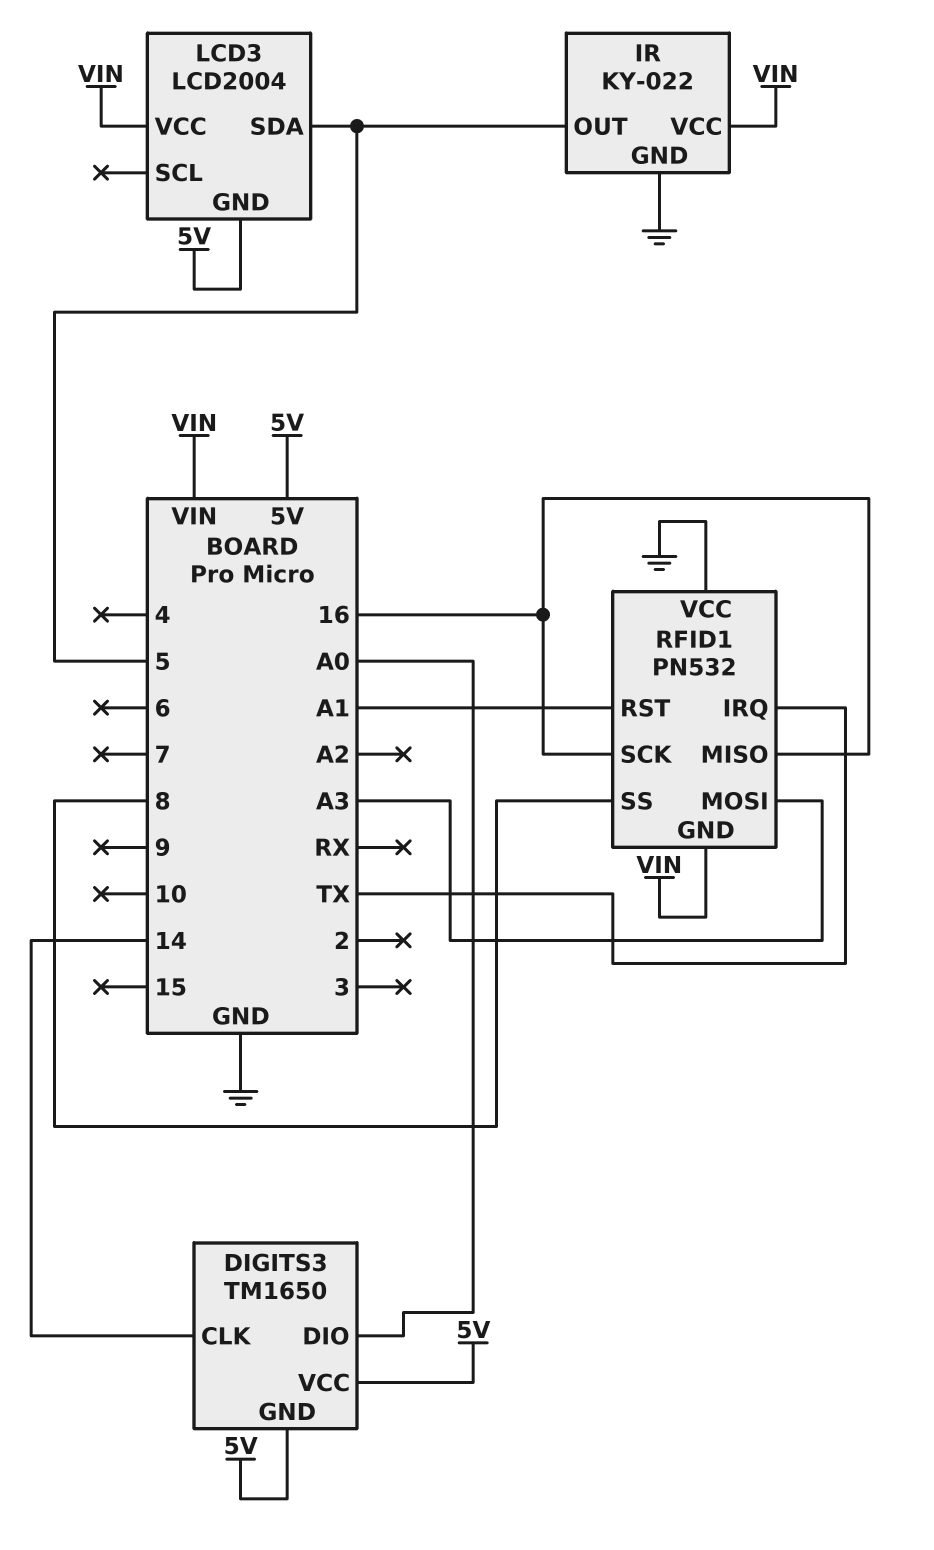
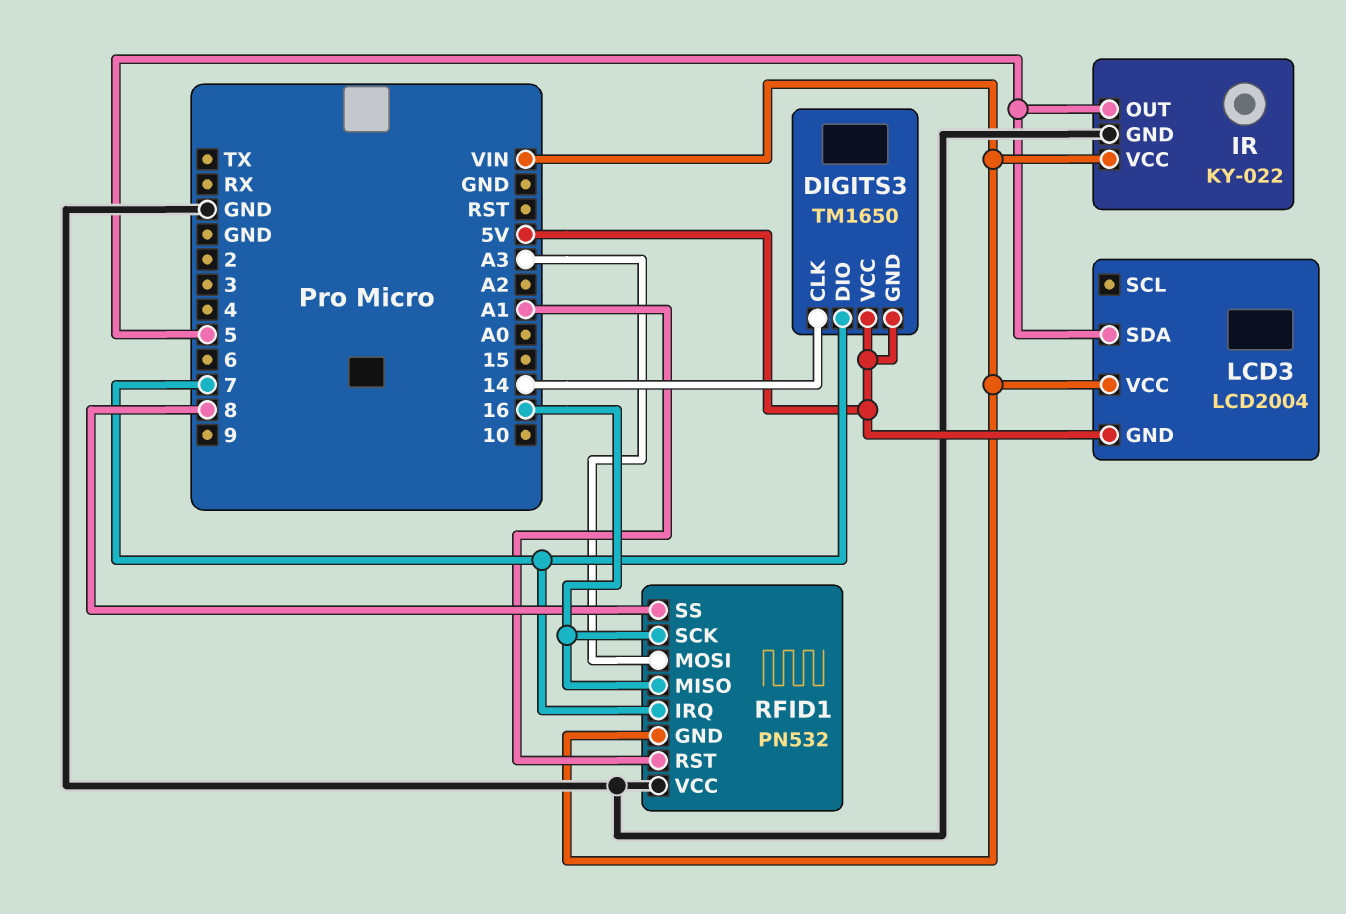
DIGITS3 pin DIO: A0 -> 7
RFID1 pin IRQ: TX -> 7

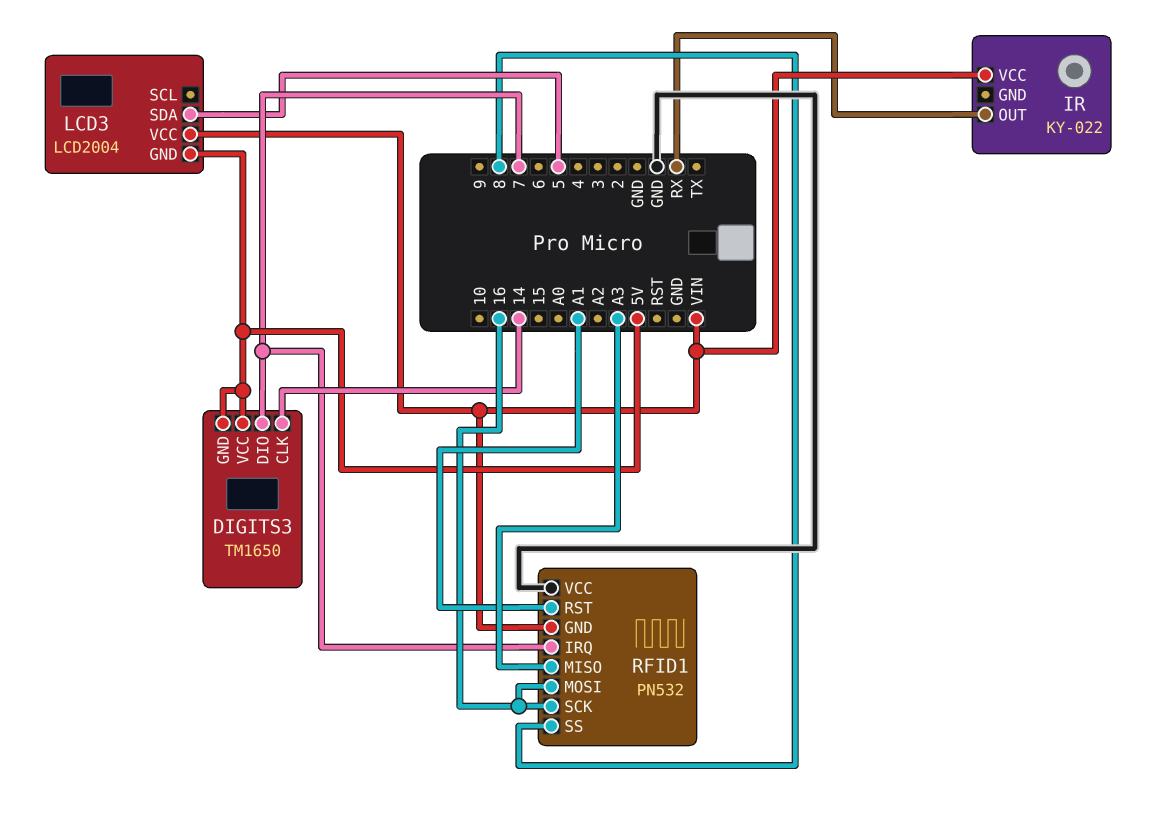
IR pin GND: GND -> none
IR pin OUT: 5 -> RX
RFID1 pin MISO: 16 -> A3
RFID1 pin MOSI: A3 -> 16

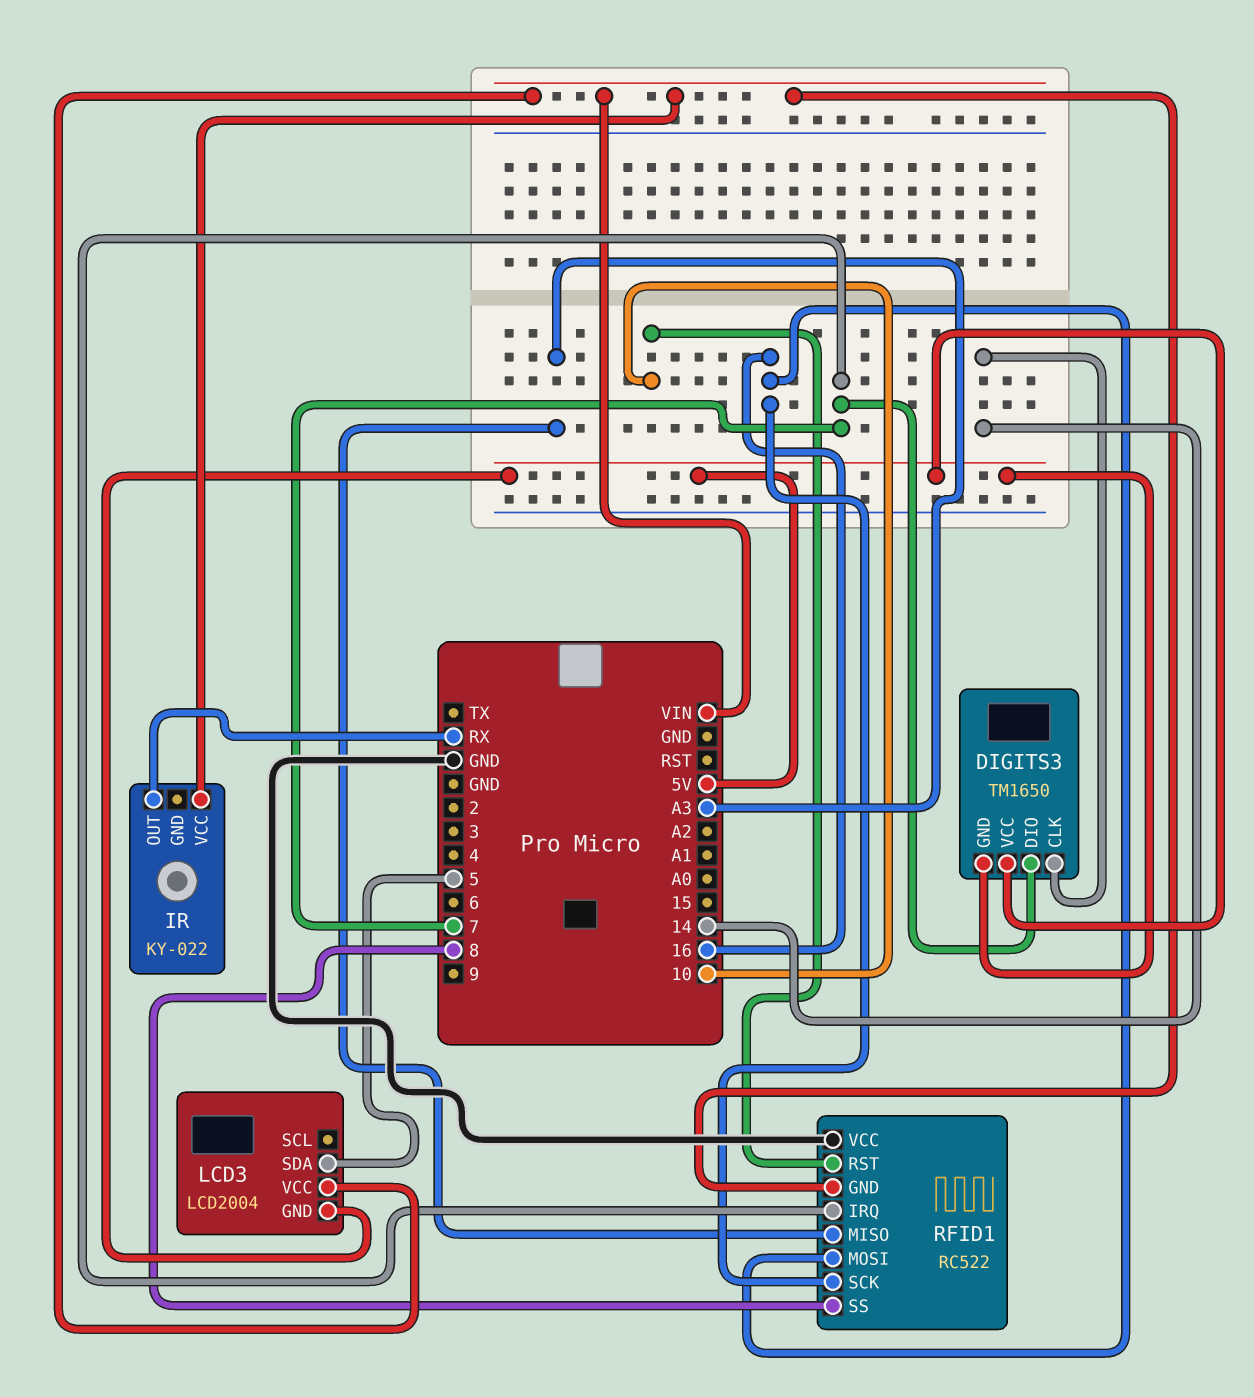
RFID1: PN532 -> RC522
RFID1 pin RST: A1 -> 10

